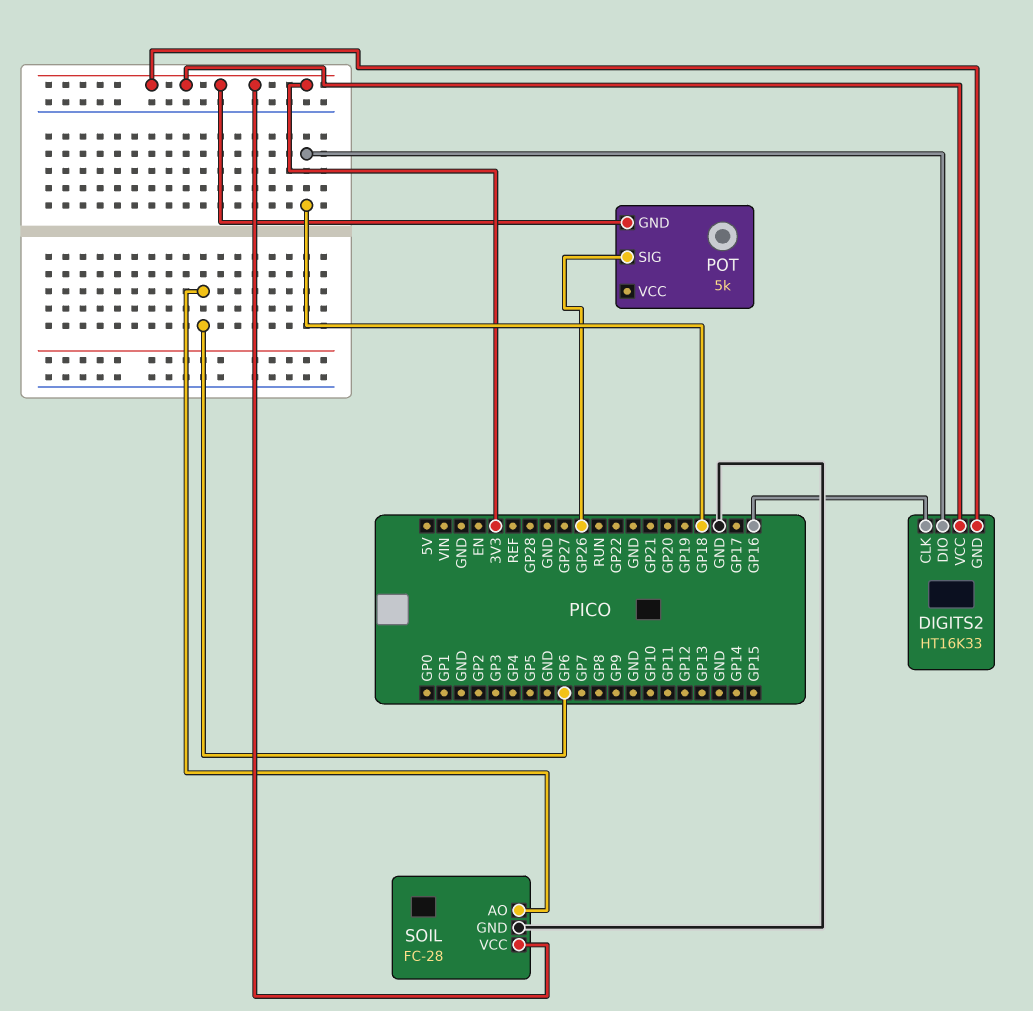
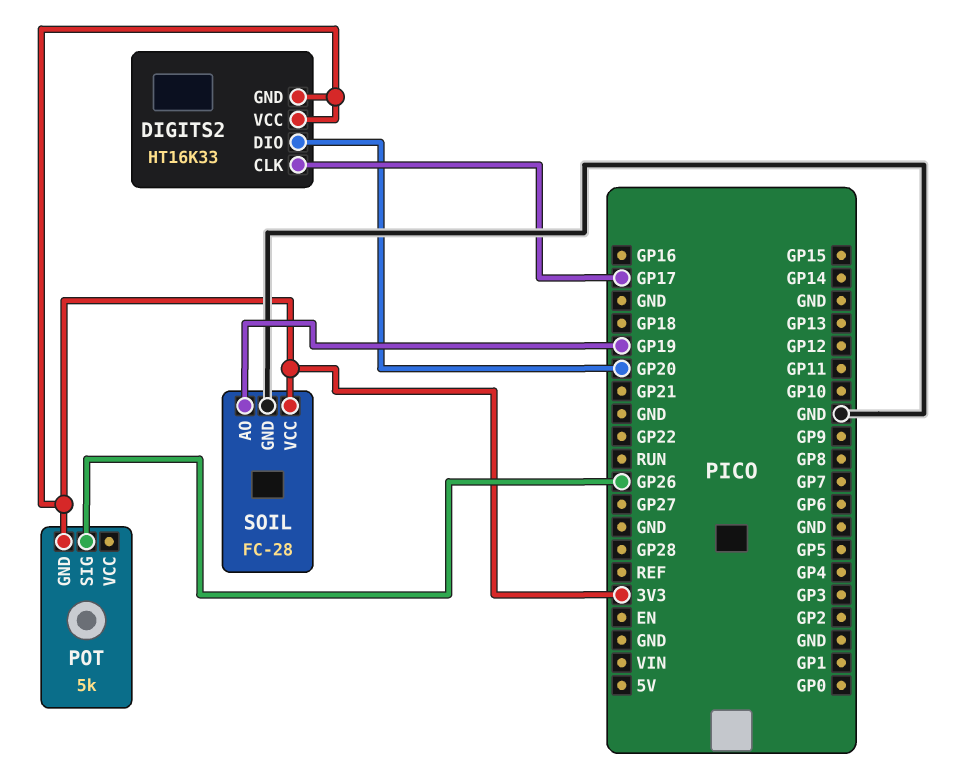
DIGITS2 pin CLK: GP16 -> GP17
DIGITS2 pin DIO: GP18 -> GP20
SOIL pin AO: GP6 -> GP19

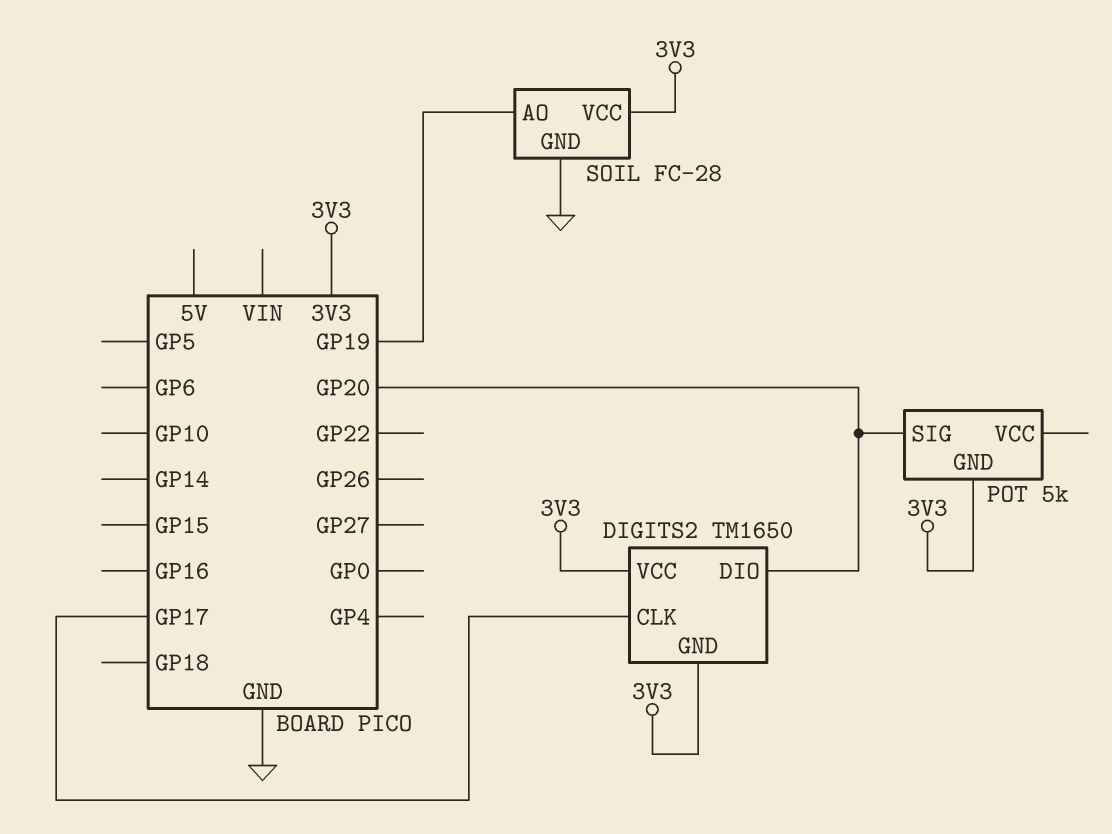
DIGITS2: HT16K33 -> TM1650
POT pin SIG: GP26 -> GP20

